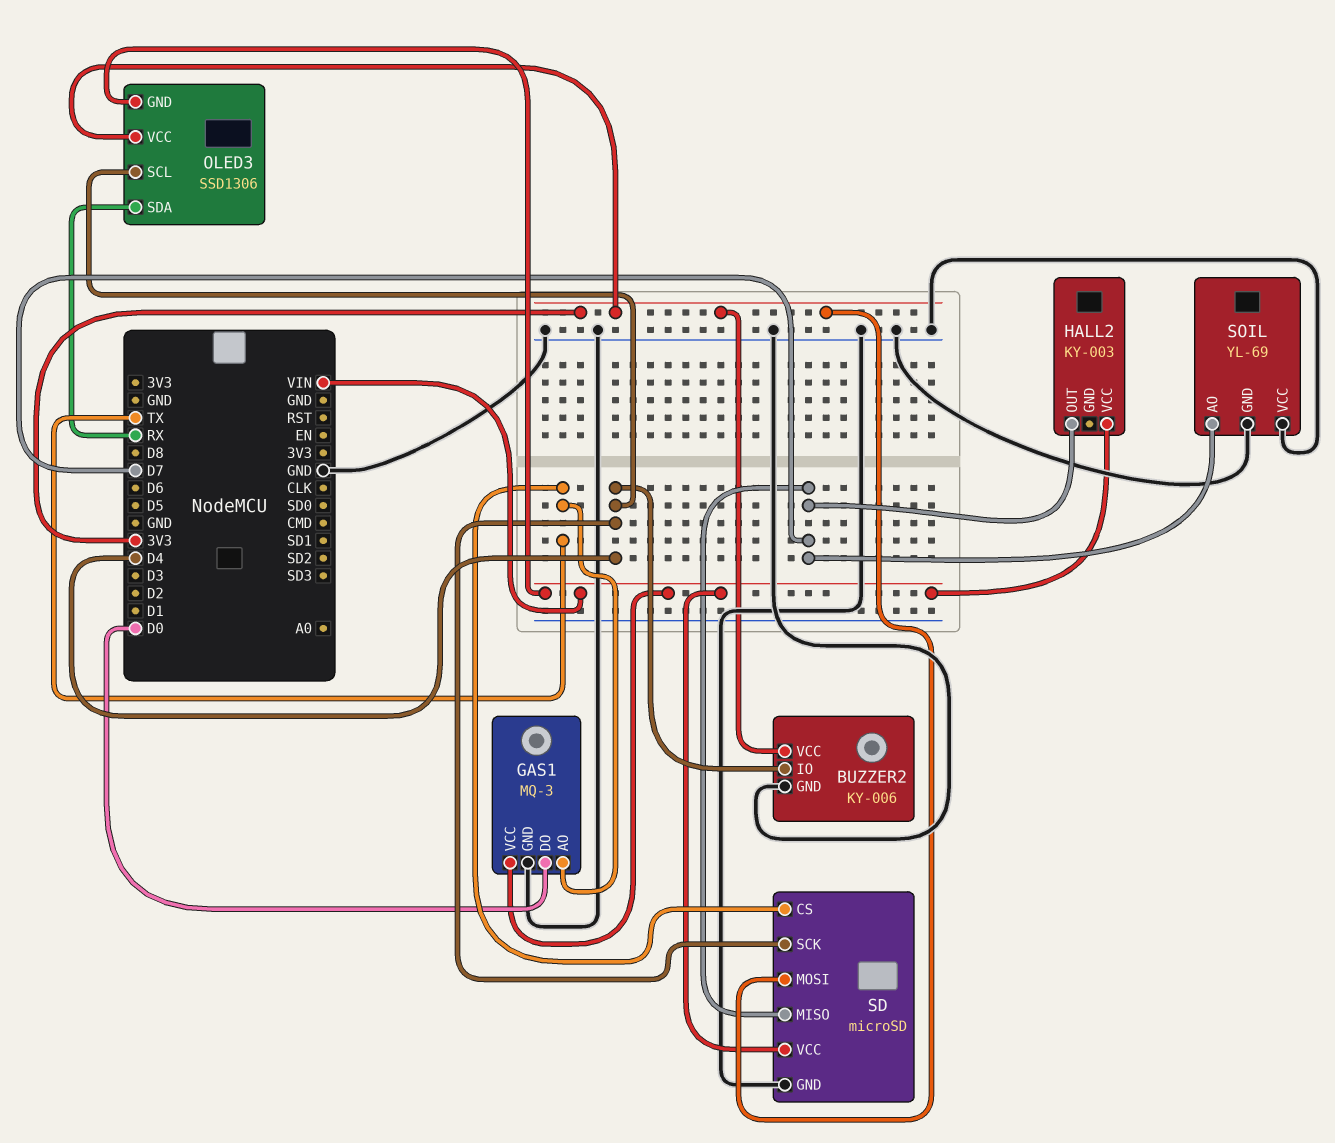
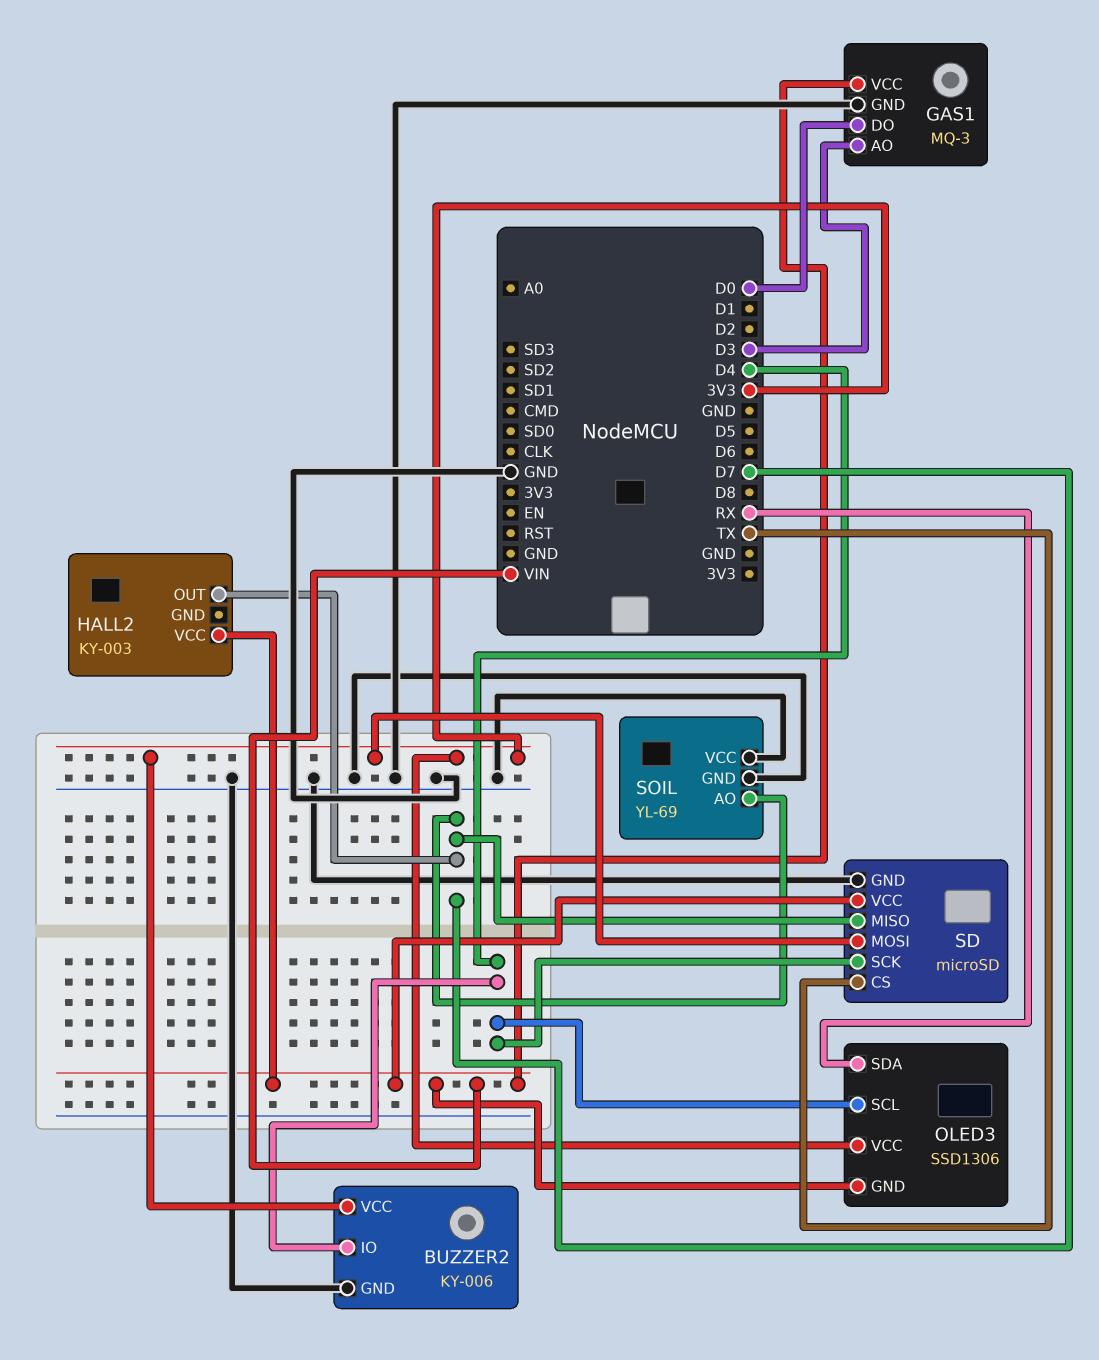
GAS1 pin AO: TX -> D3

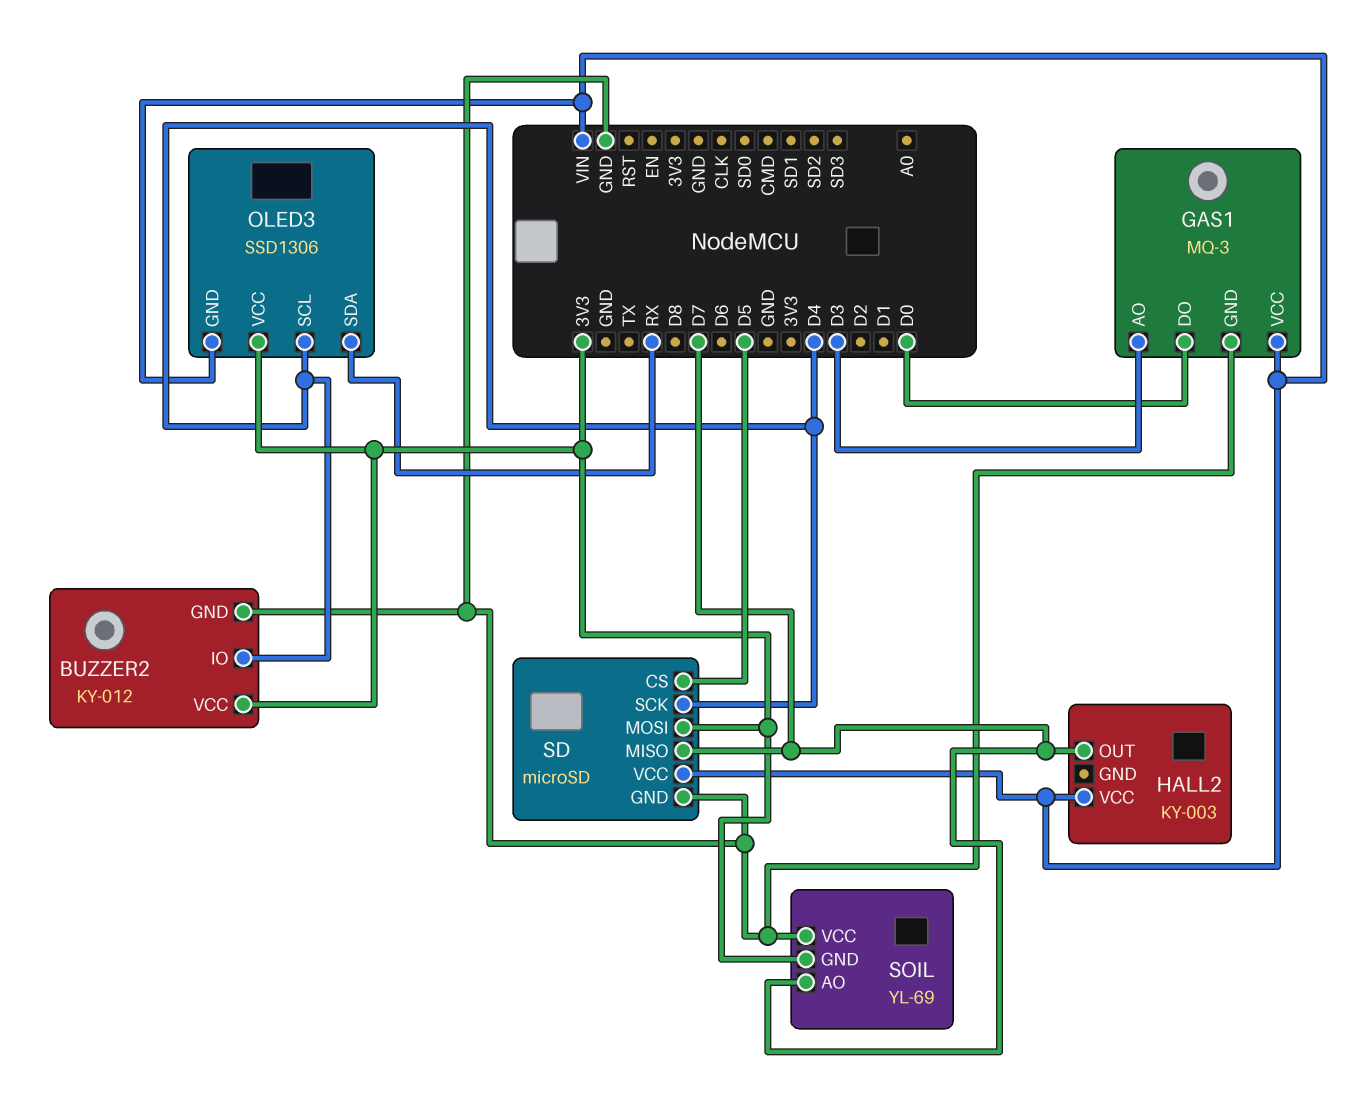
BUZZER2: KY-006 -> KY-012
SD pin CS: TX -> D5
SOIL pin GND: GND -> 3V3

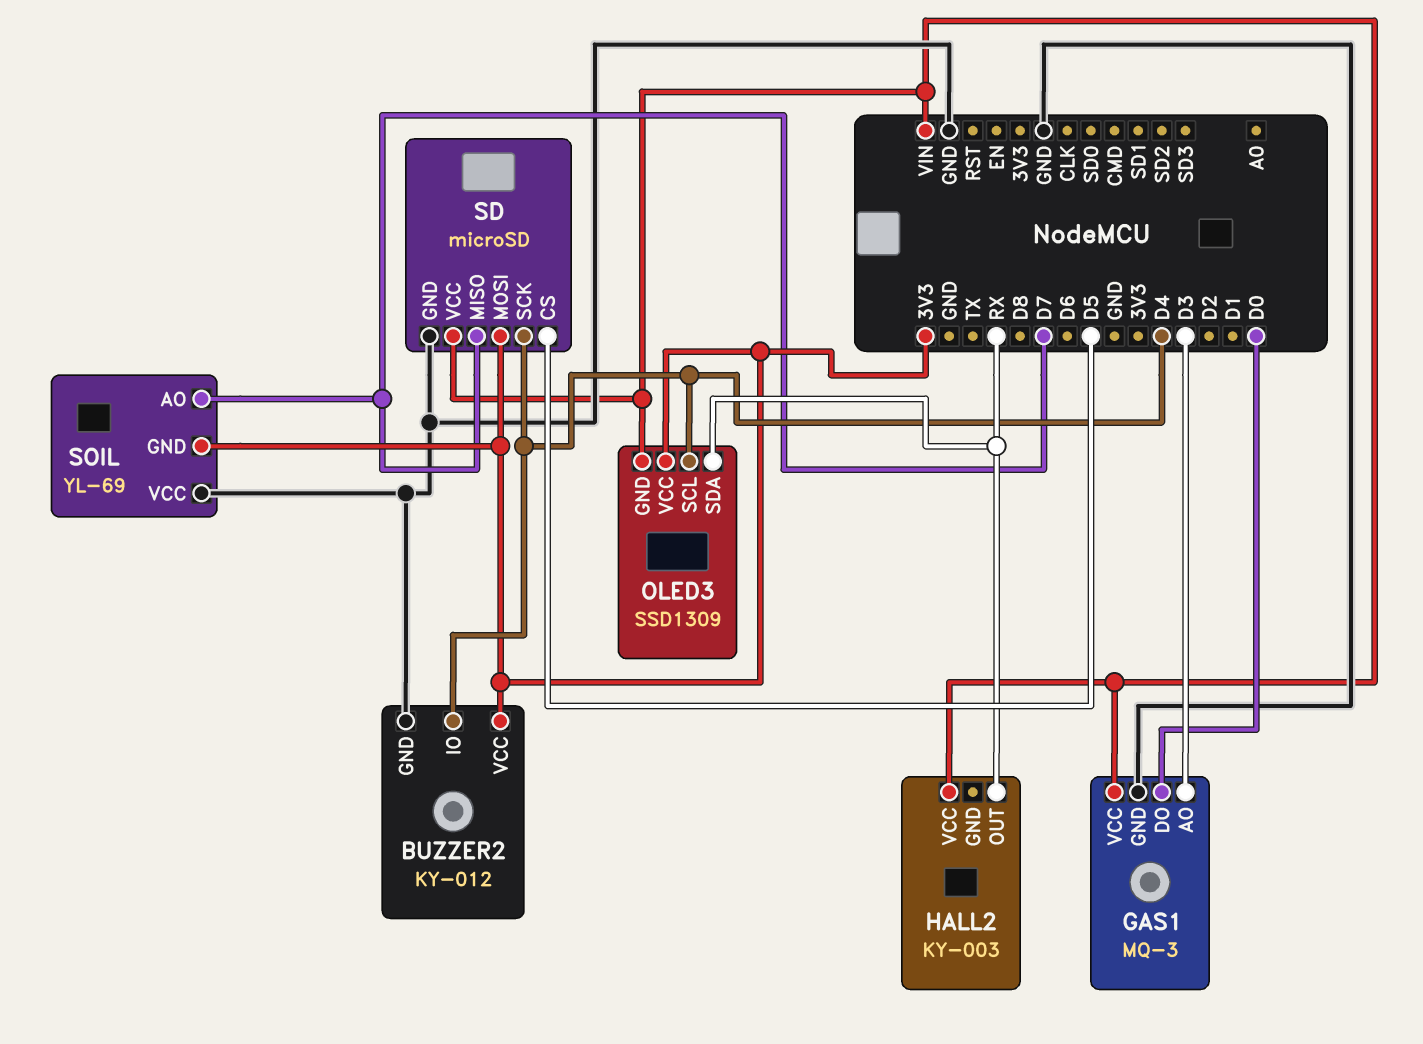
HALL2 pin OUT: D7 -> RX
OLED3: SSD1306 -> SSD1309

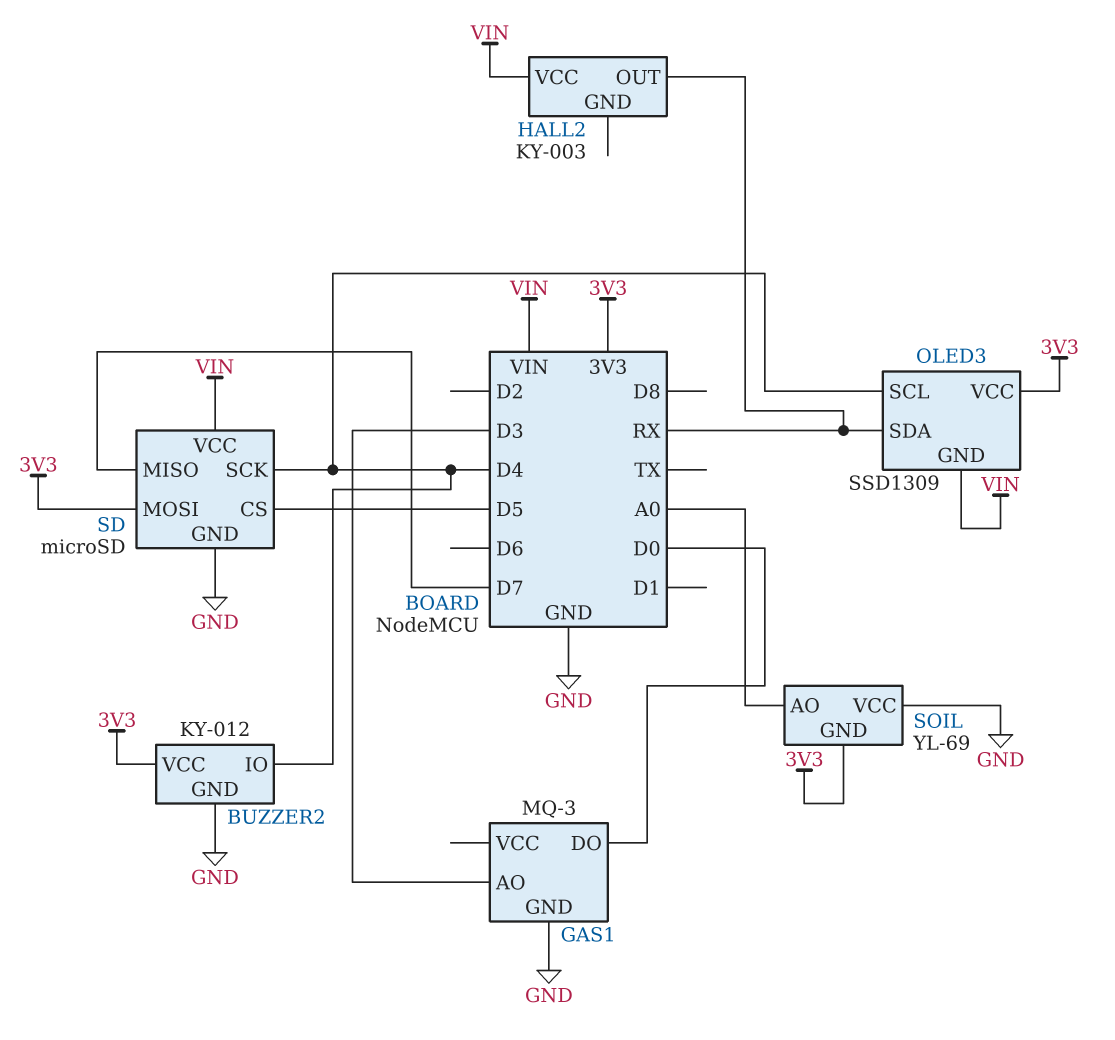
GAS1 pin VCC: VIN -> none
SOIL pin AO: D7 -> A0

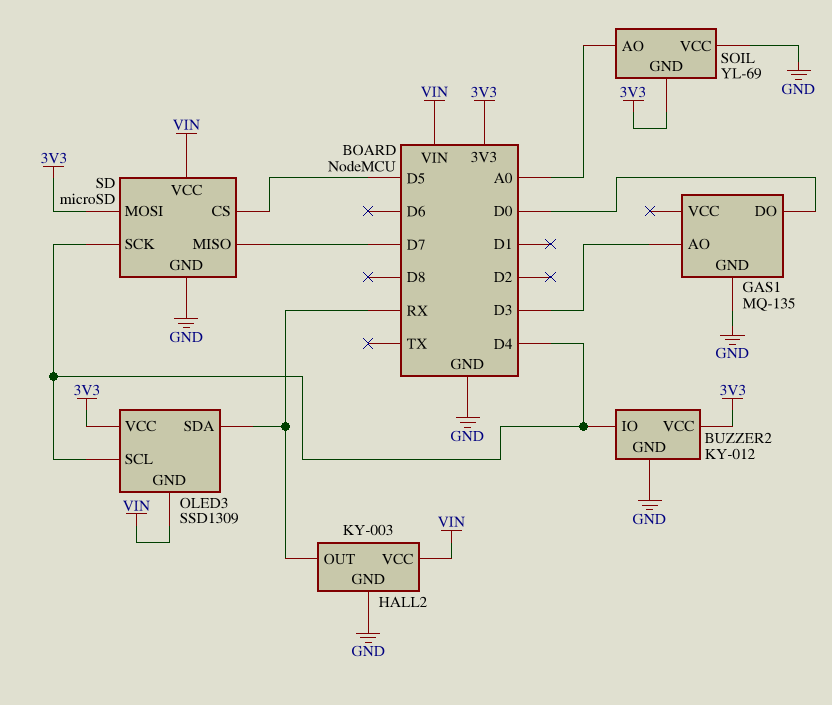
GAS1: MQ-3 -> MQ-135
HALL2 pin GND: none -> GND

